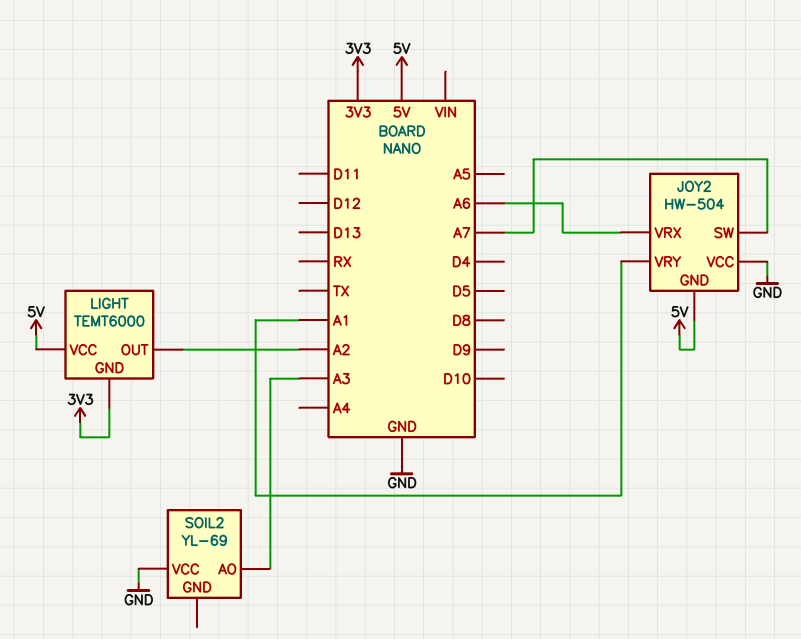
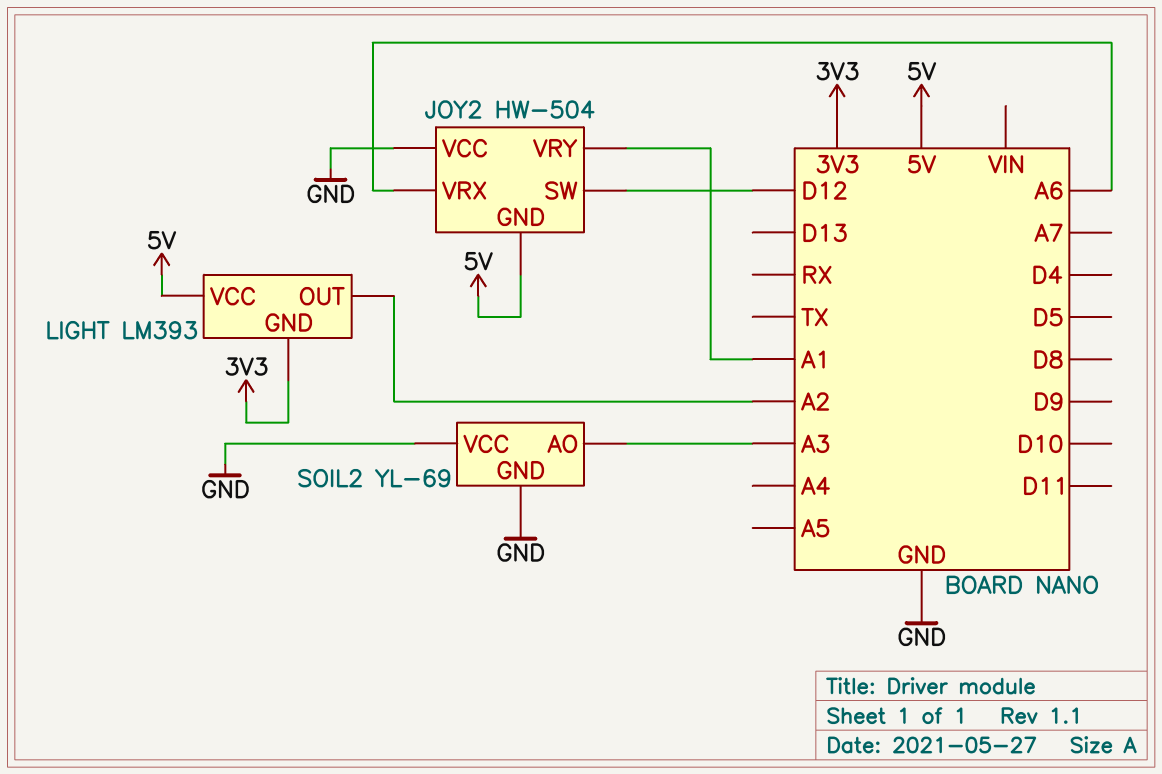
JOY2 pin SW: A7 -> D12
LIGHT: TEMT6000 -> LM393
SOIL2 pin GND: none -> GND

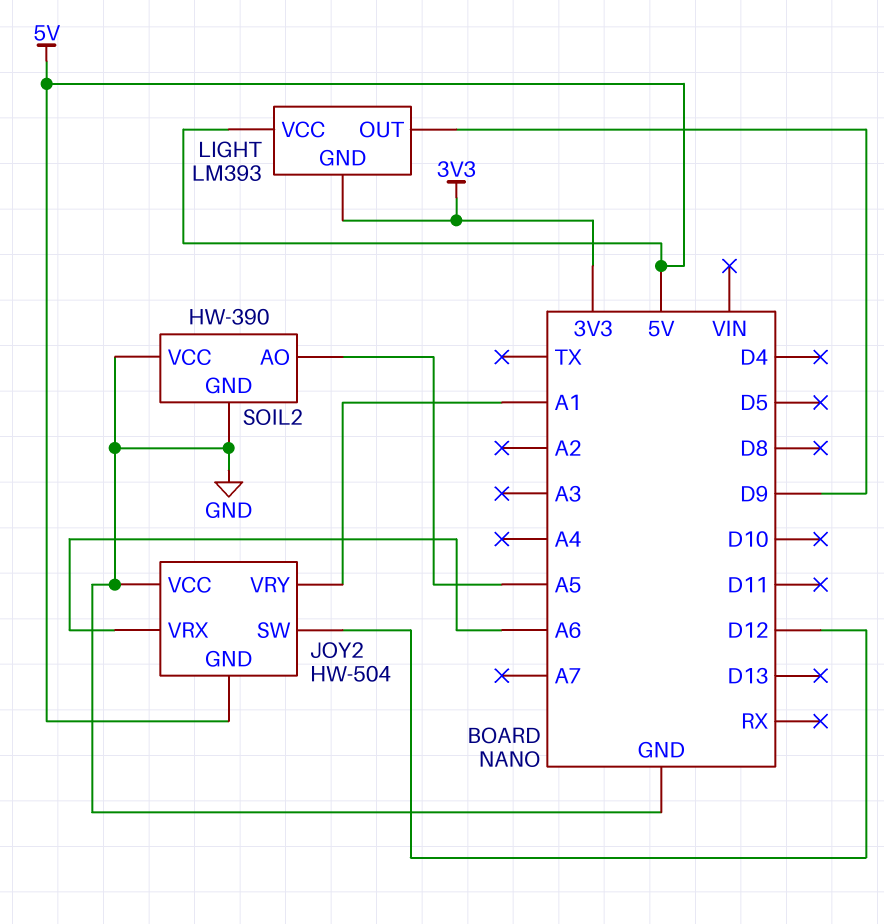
LIGHT pin OUT: A2 -> D9
SOIL2: YL-69 -> HW-390
SOIL2 pin AO: A3 -> A5

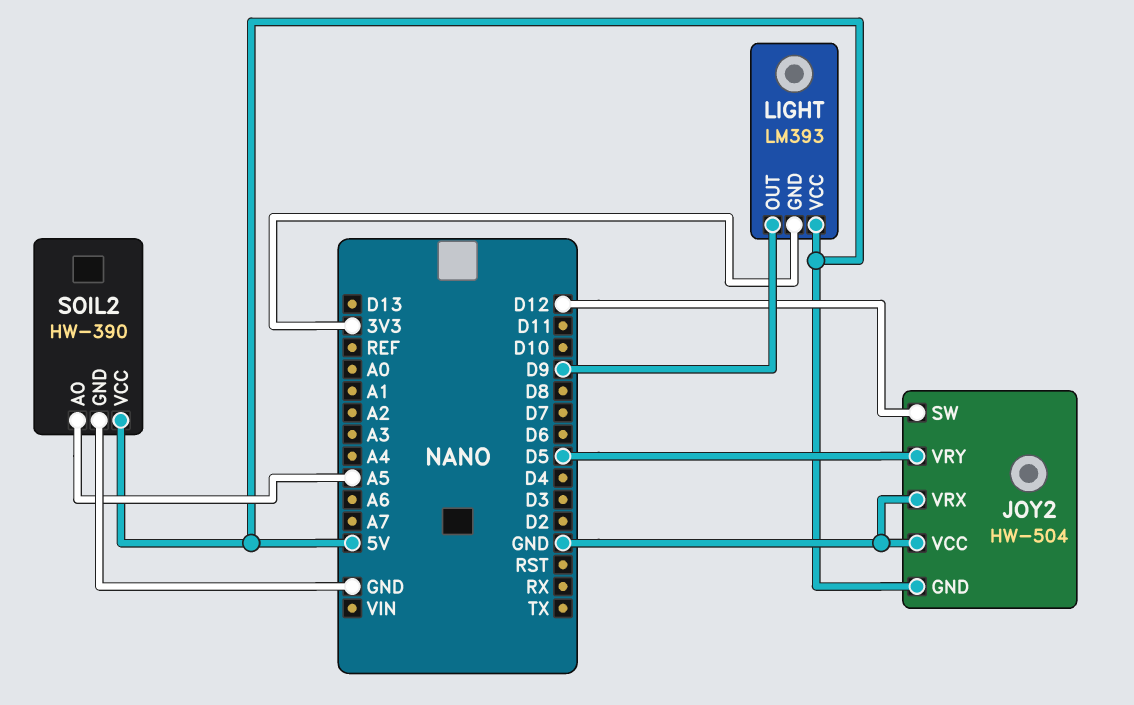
JOY2 pin VRX: A6 -> GND
JOY2 pin VRY: A1 -> D5
SOIL2 pin VCC: GND -> 5V

